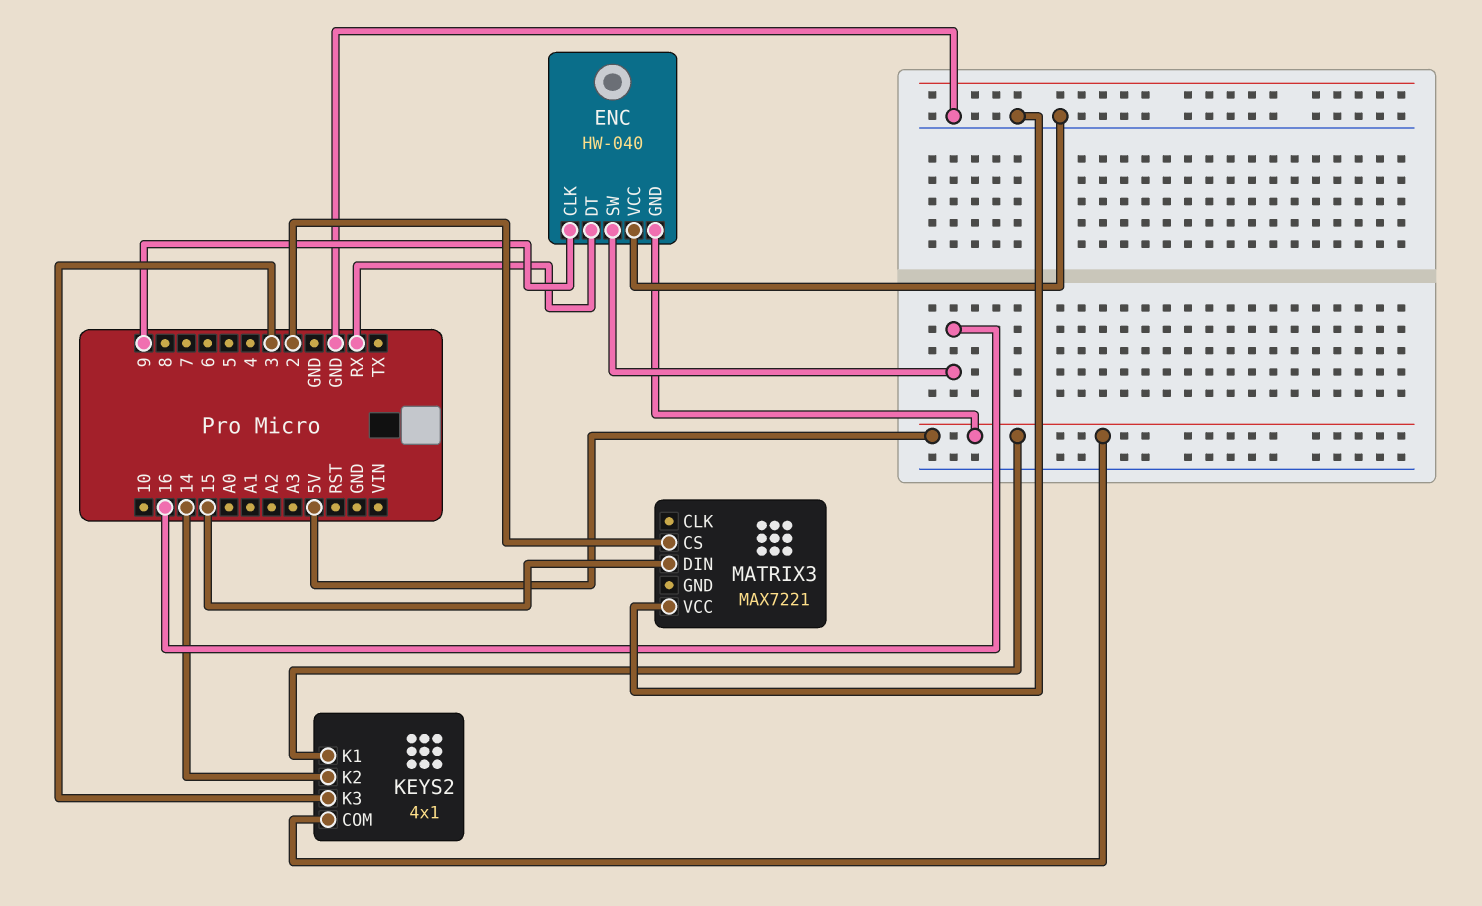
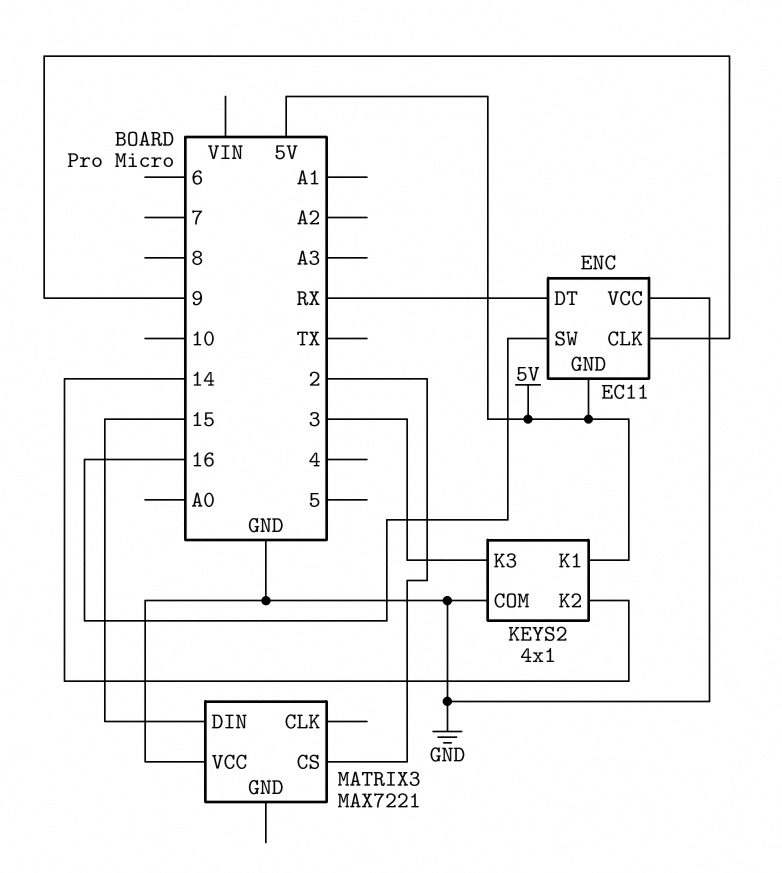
ENC: HW-040 -> EC11
KEYS2 pin COM: 5V -> GND

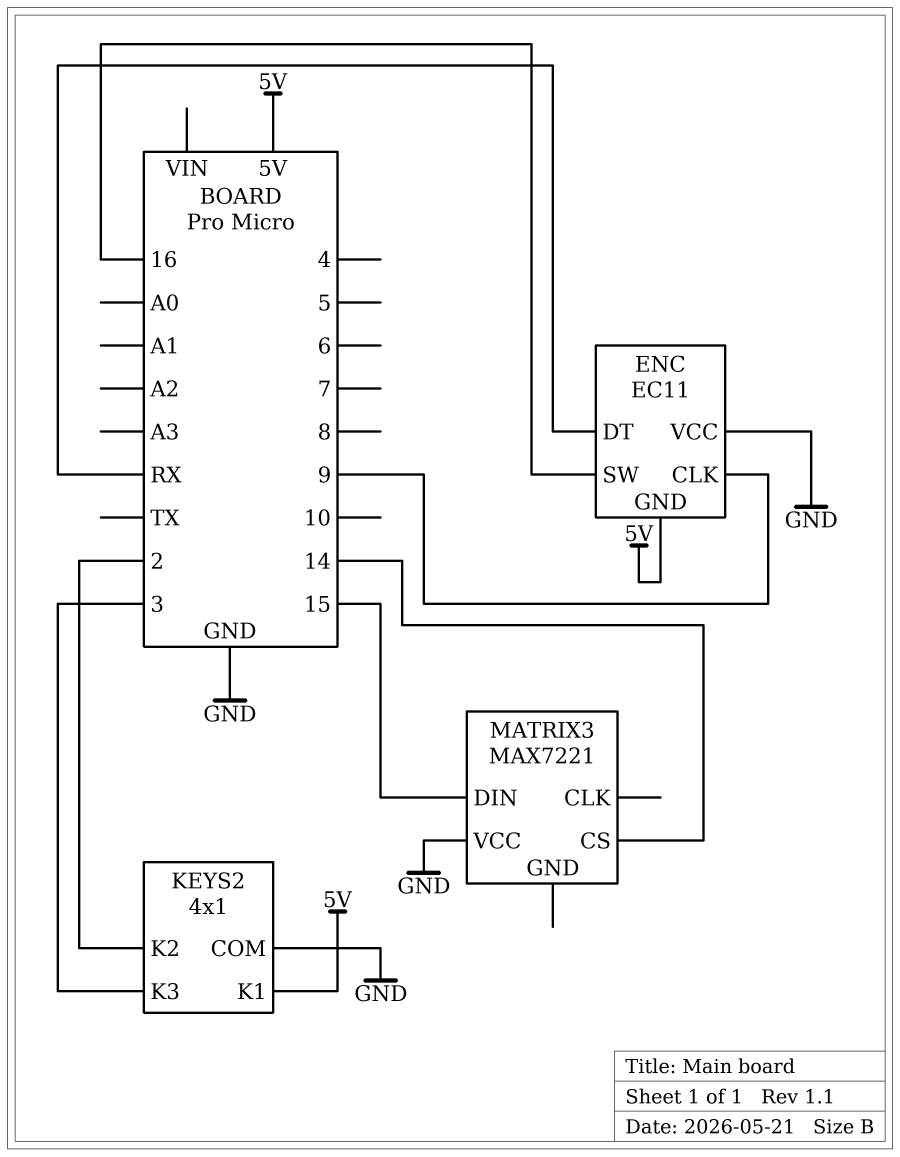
KEYS2 pin K2: 14 -> 2
MATRIX3 pin CS: 2 -> 14

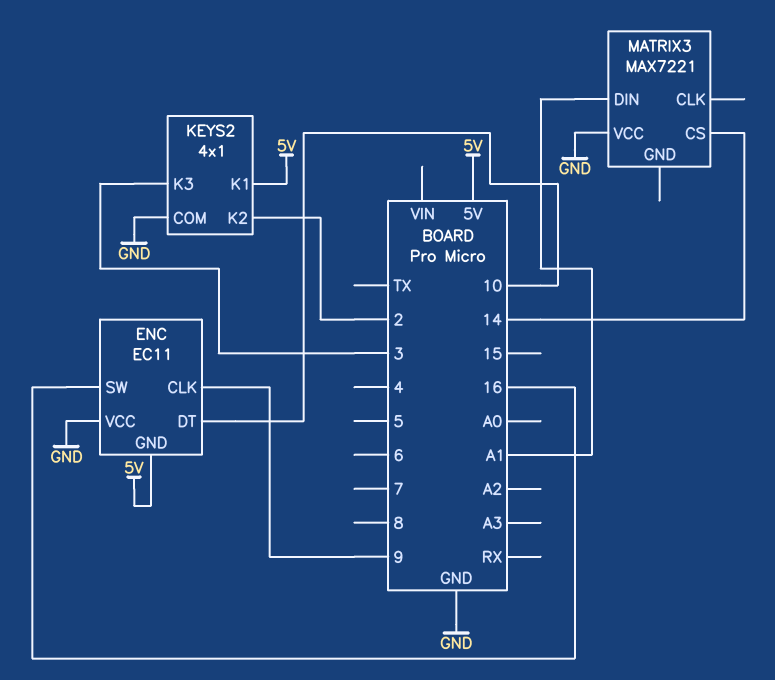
ENC pin DT: RX -> 10
MATRIX3 pin DIN: 15 -> A1

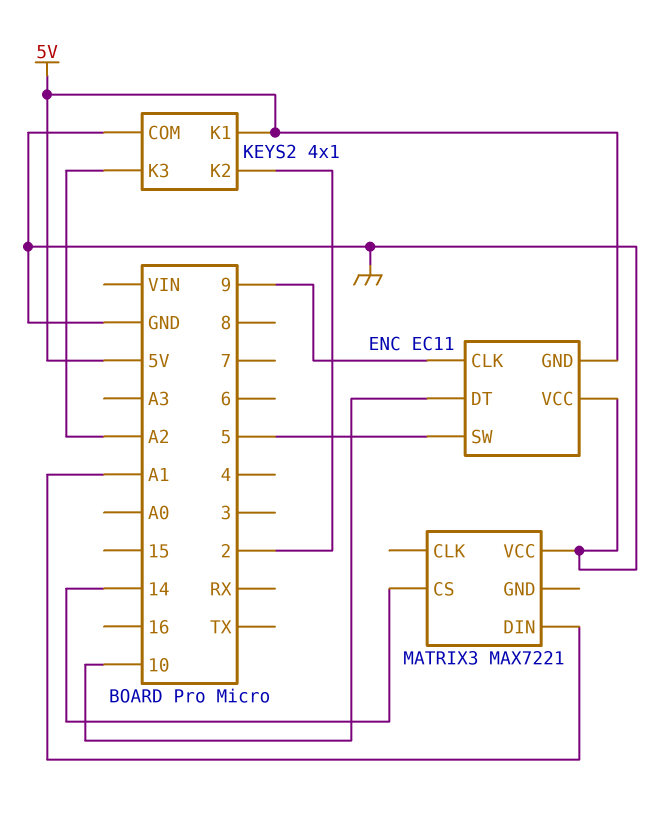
ENC pin SW: 16 -> 5
KEYS2 pin K3: 3 -> A2

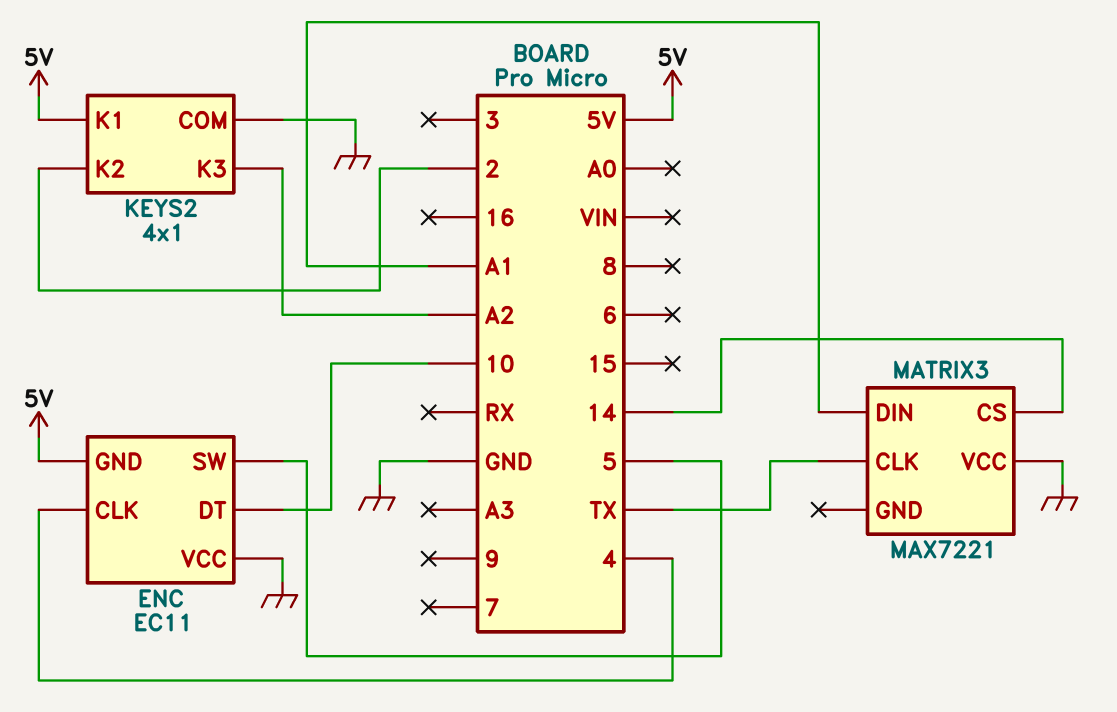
ENC pin CLK: 9 -> 4
MATRIX3 pin CLK: none -> TX

